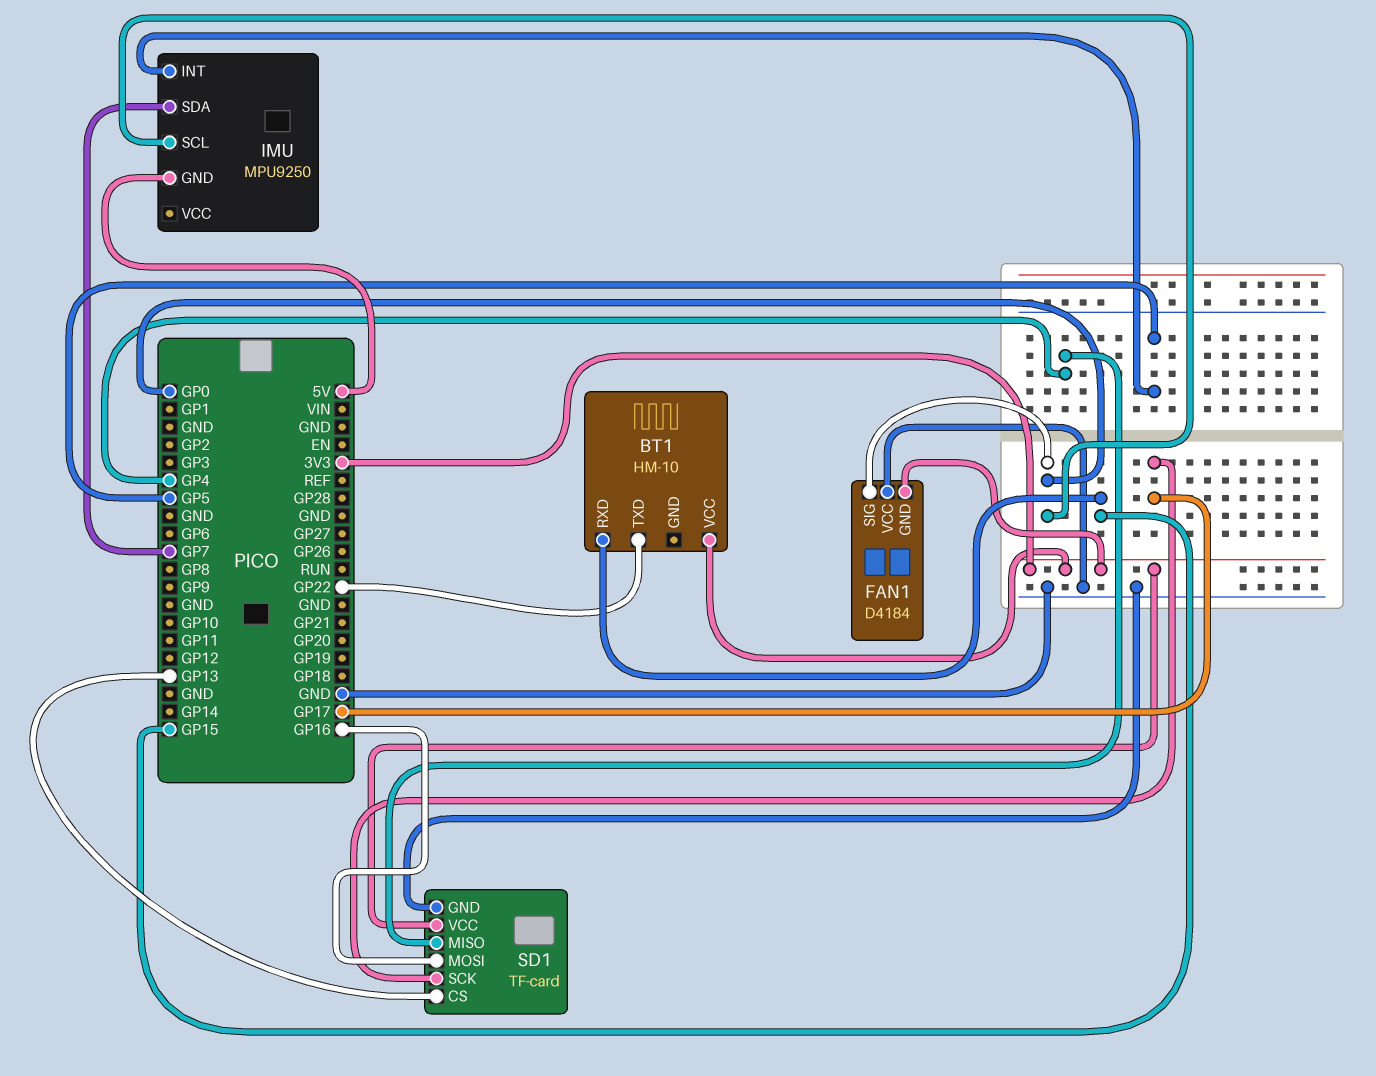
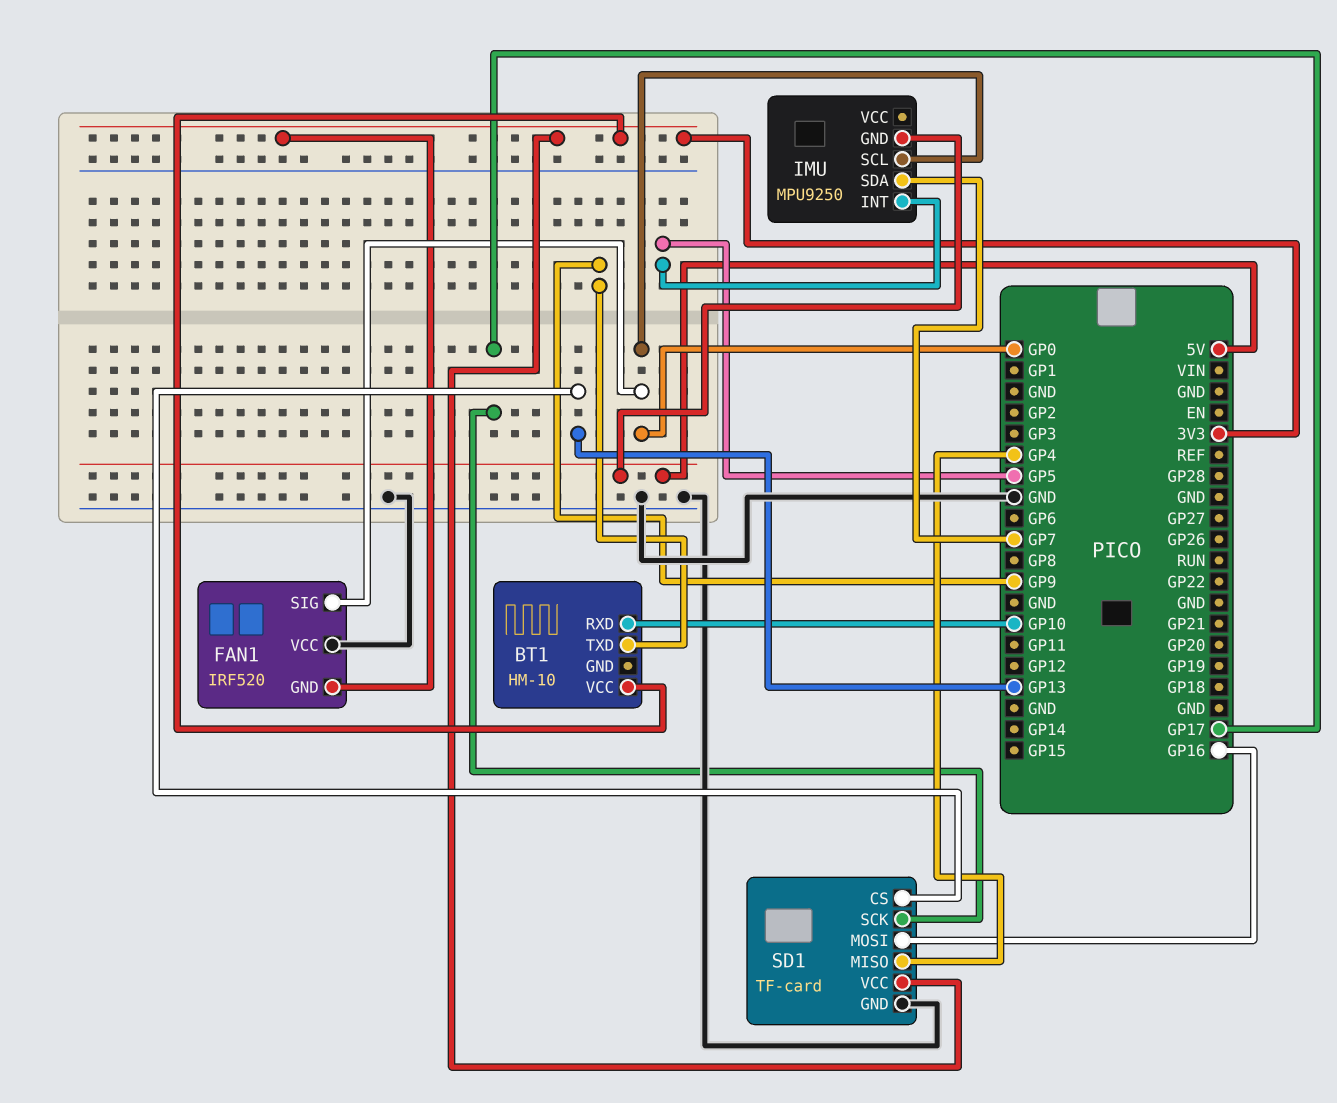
BT1 pin RXD: GP15 -> GP10
BT1 pin TXD: GP22 -> GP9
FAN1: D4184 -> IRF520

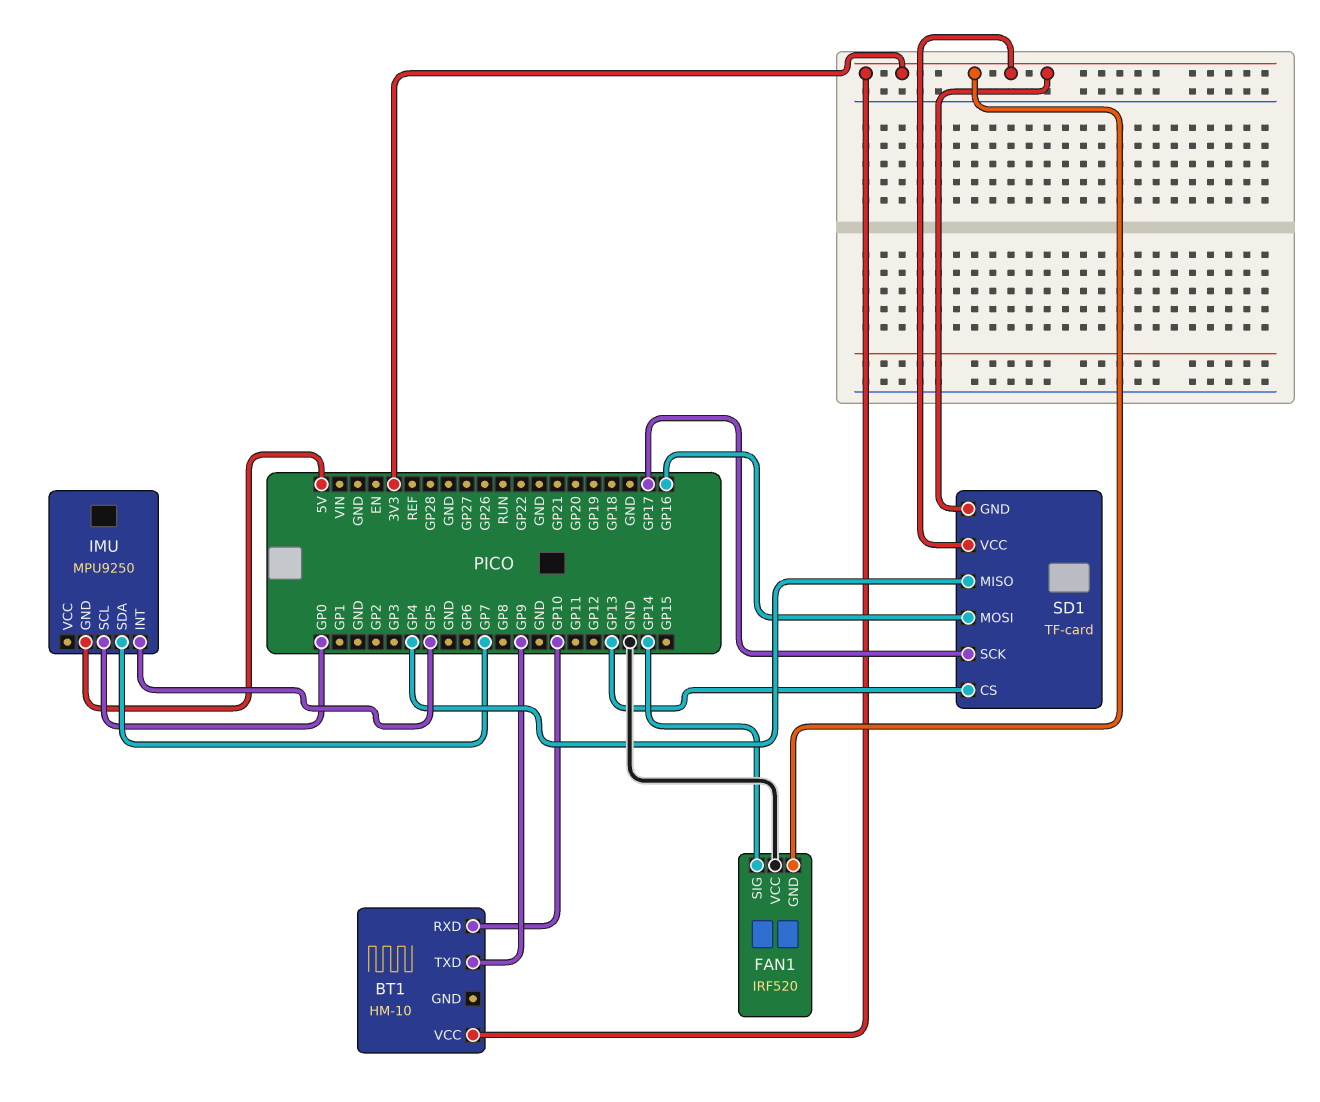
FAN1 pin SIG: GP0 -> GP14
SD1 pin GND: GND -> 3V3

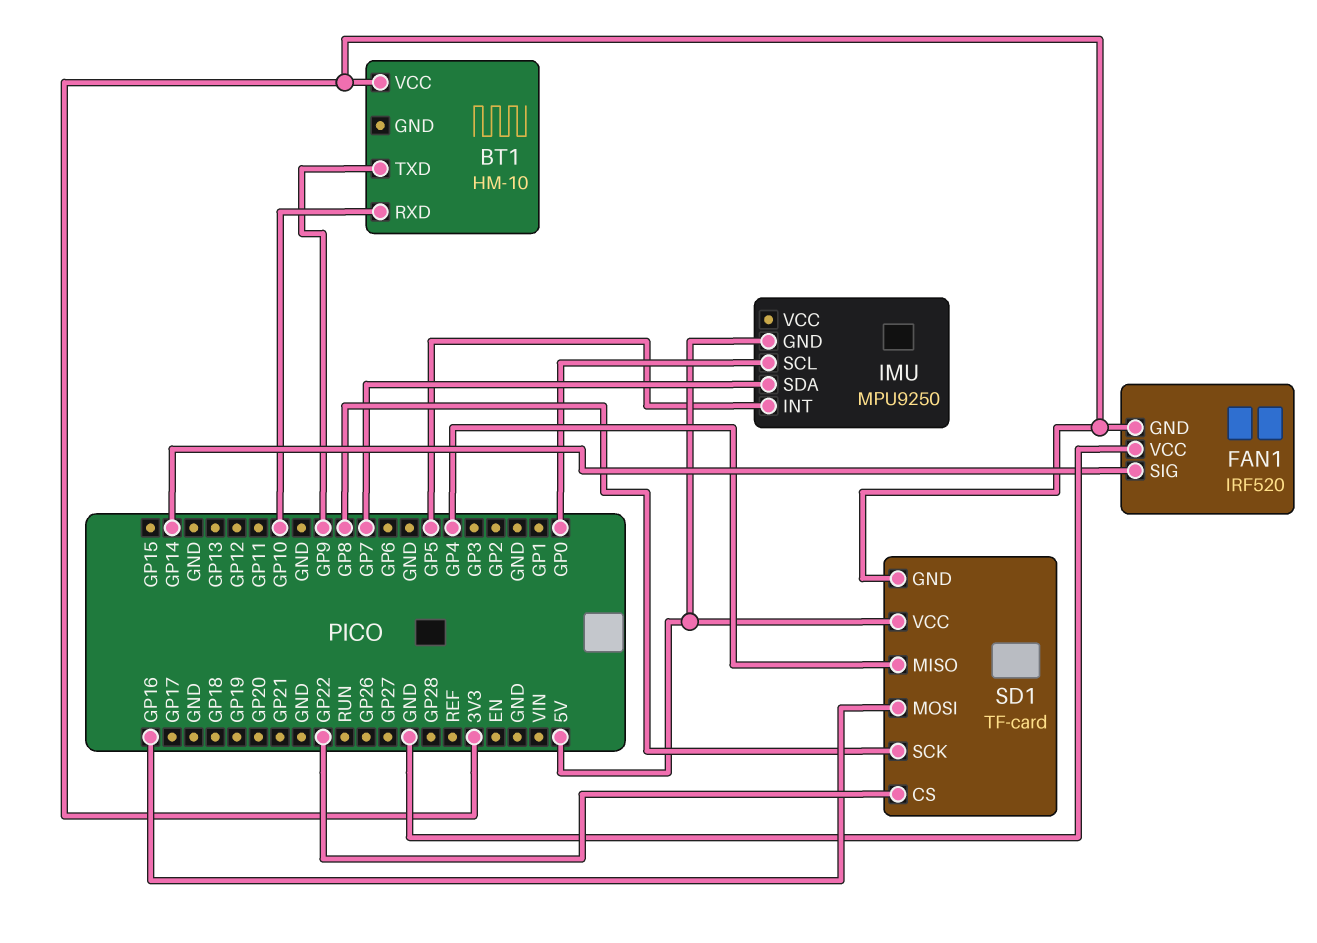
SD1 pin CS: GP13 -> GP22
SD1 pin SCK: GP17 -> GP8
SD1 pin VCC: 3V3 -> 5V

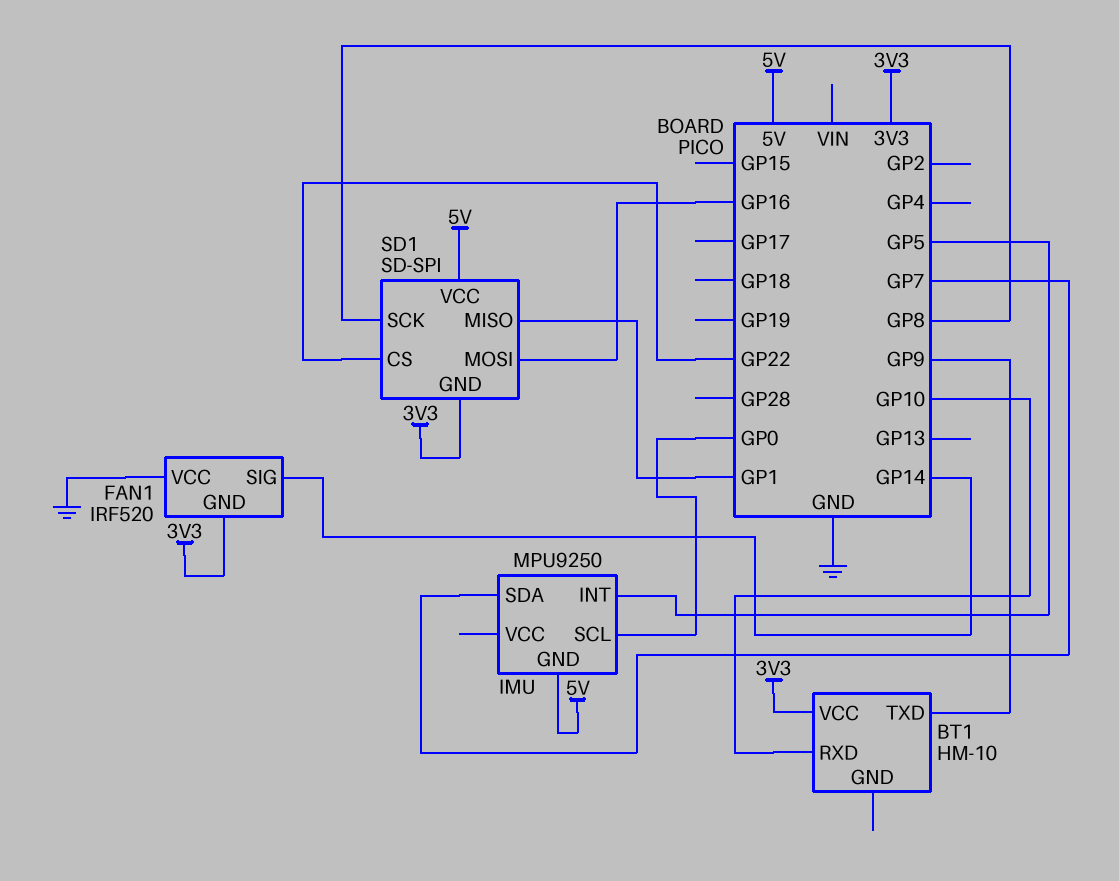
SD1: TF-card -> SD-SPI
SD1 pin MISO: GP4 -> GP1

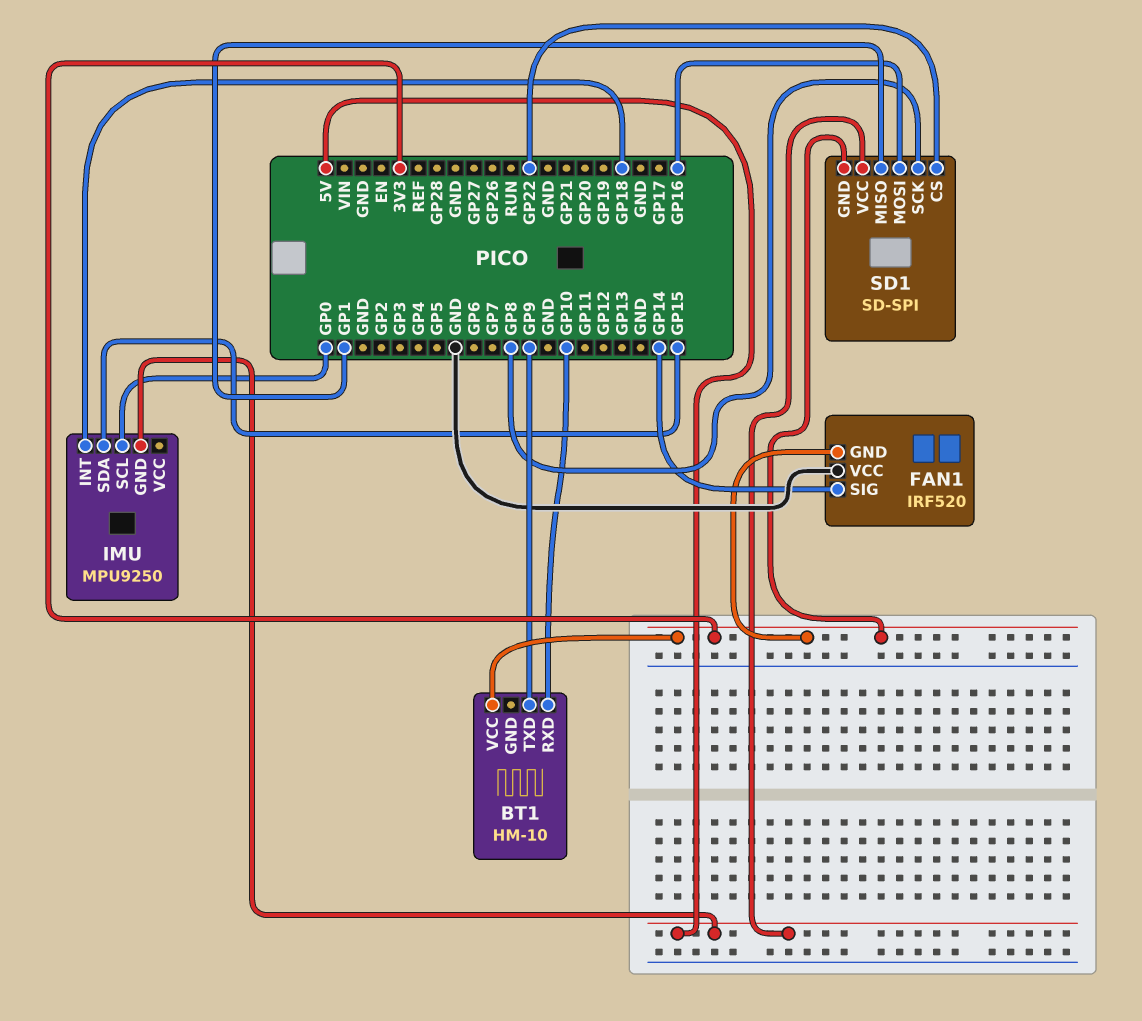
IMU pin INT: GP5 -> GP18
IMU pin SDA: GP7 -> GP15

